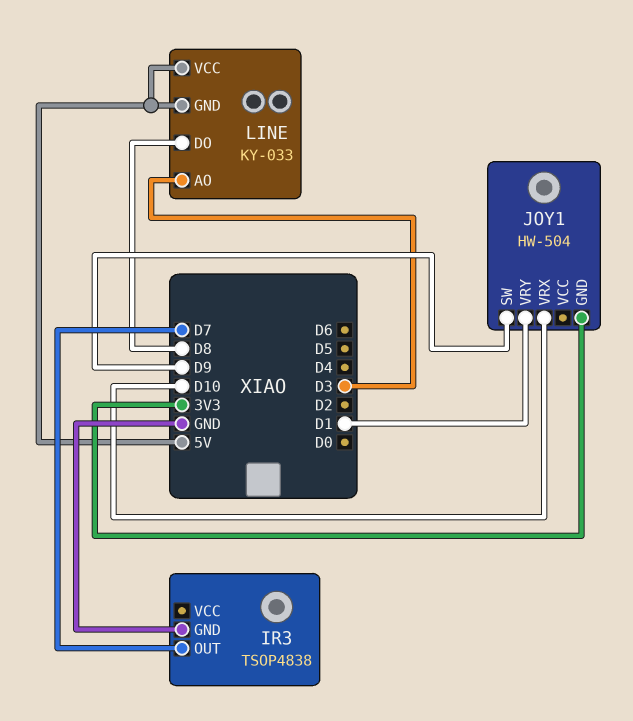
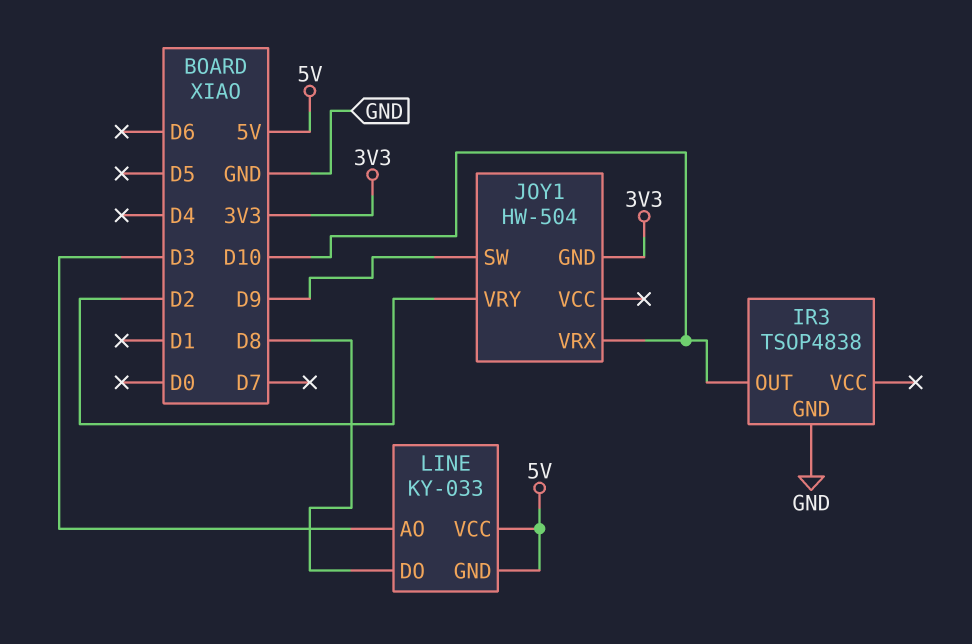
IR3 pin OUT: D7 -> D10
JOY1 pin VRY: D1 -> D2

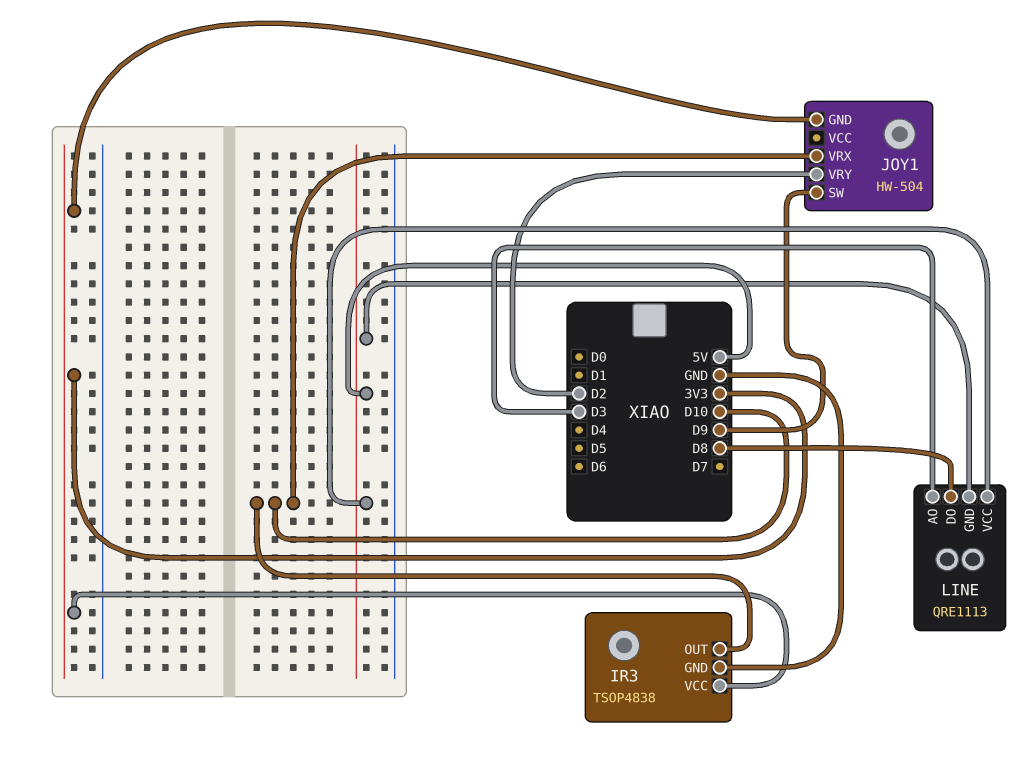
IR3 pin VCC: none -> 3V3
LINE: KY-033 -> QRE1113

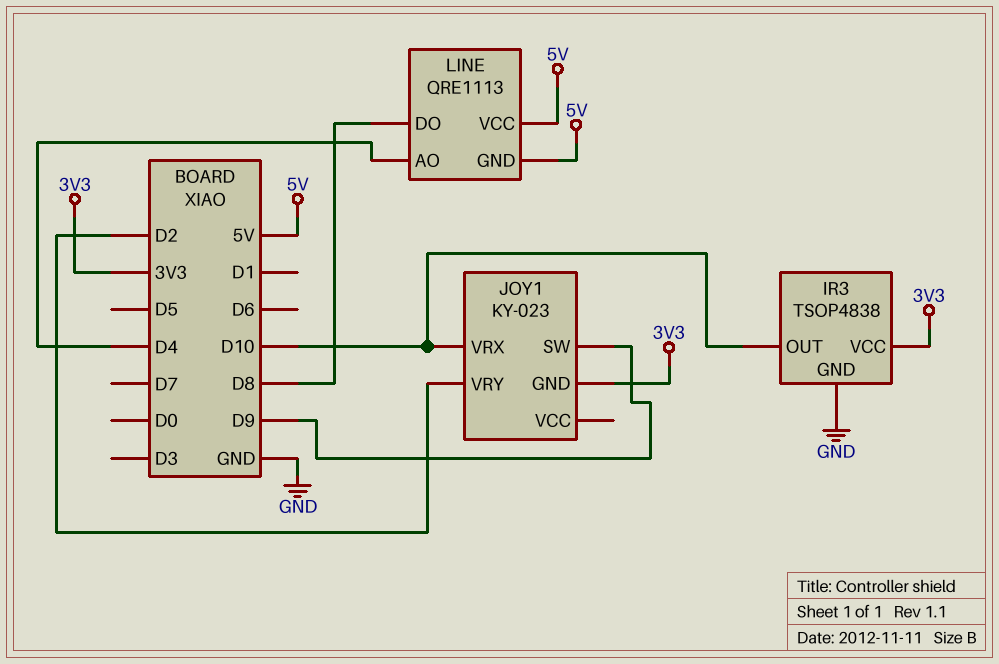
JOY1: HW-504 -> KY-023
LINE pin AO: D3 -> D4

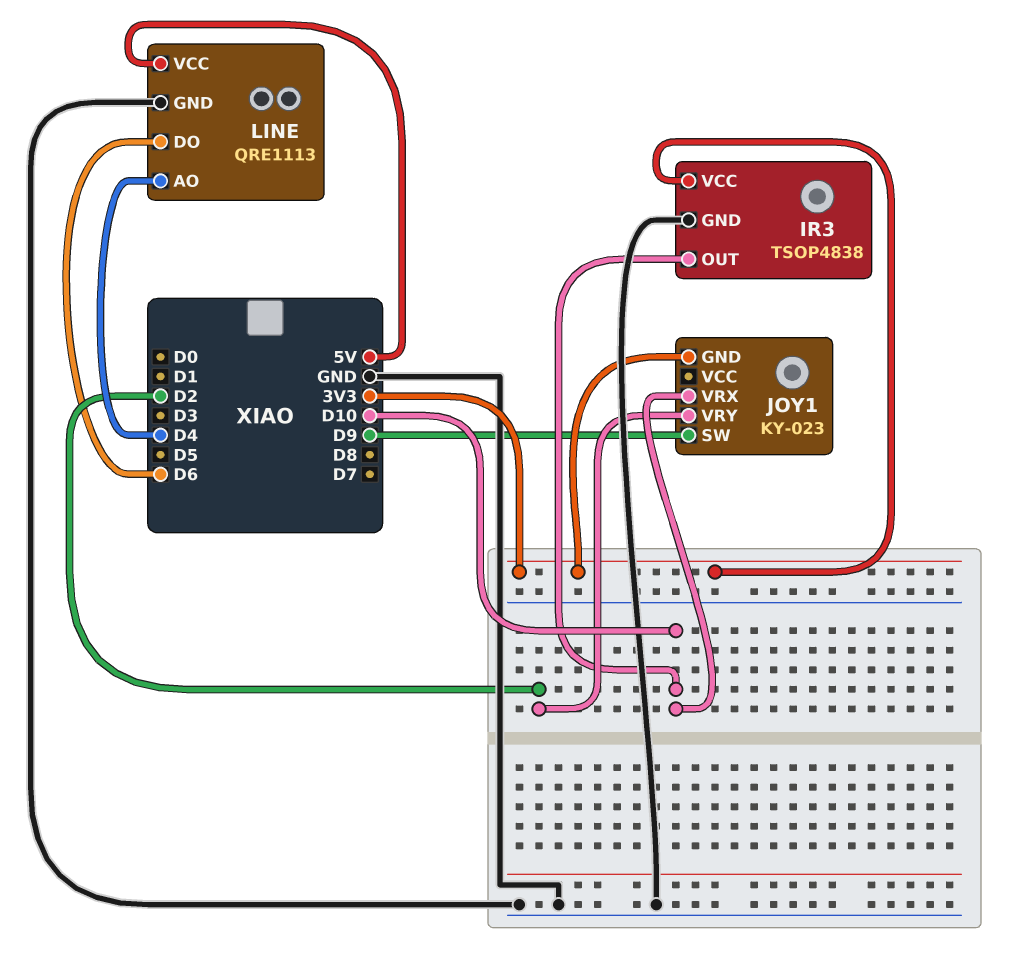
LINE pin DO: D8 -> D6
LINE pin GND: 5V -> GND

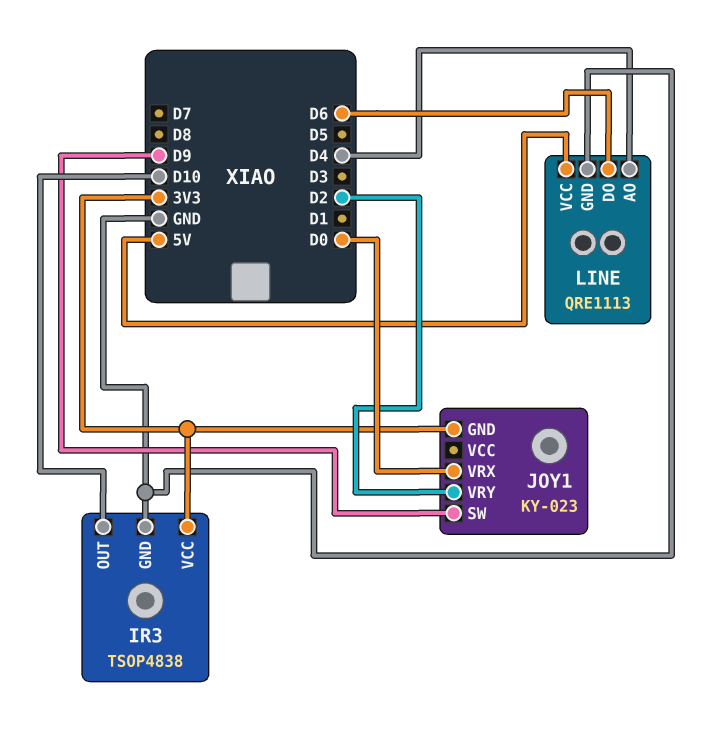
JOY1 pin VRX: D10 -> D0

